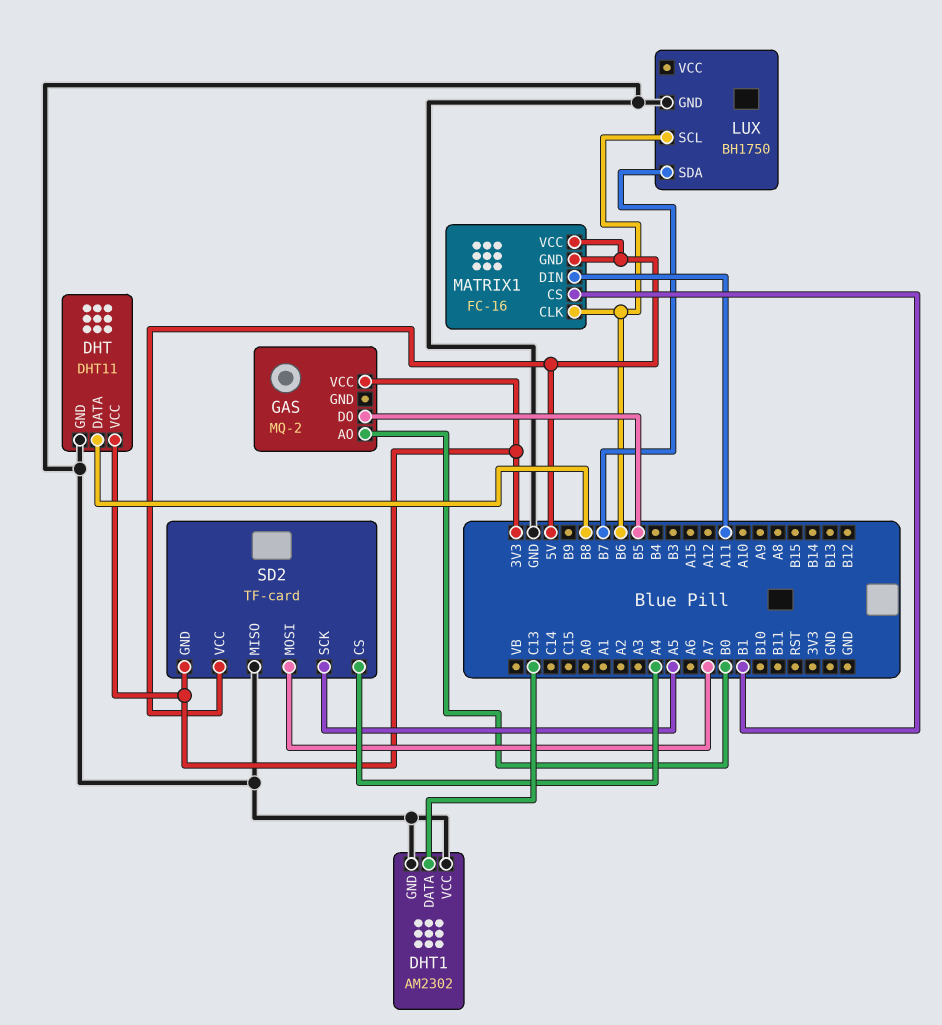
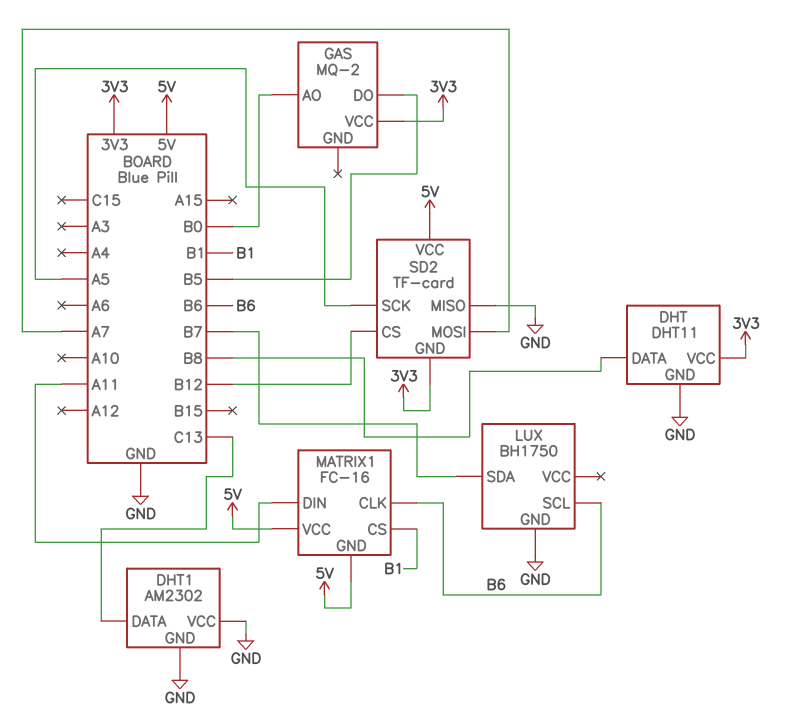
SD2 pin CS: A4 -> B12

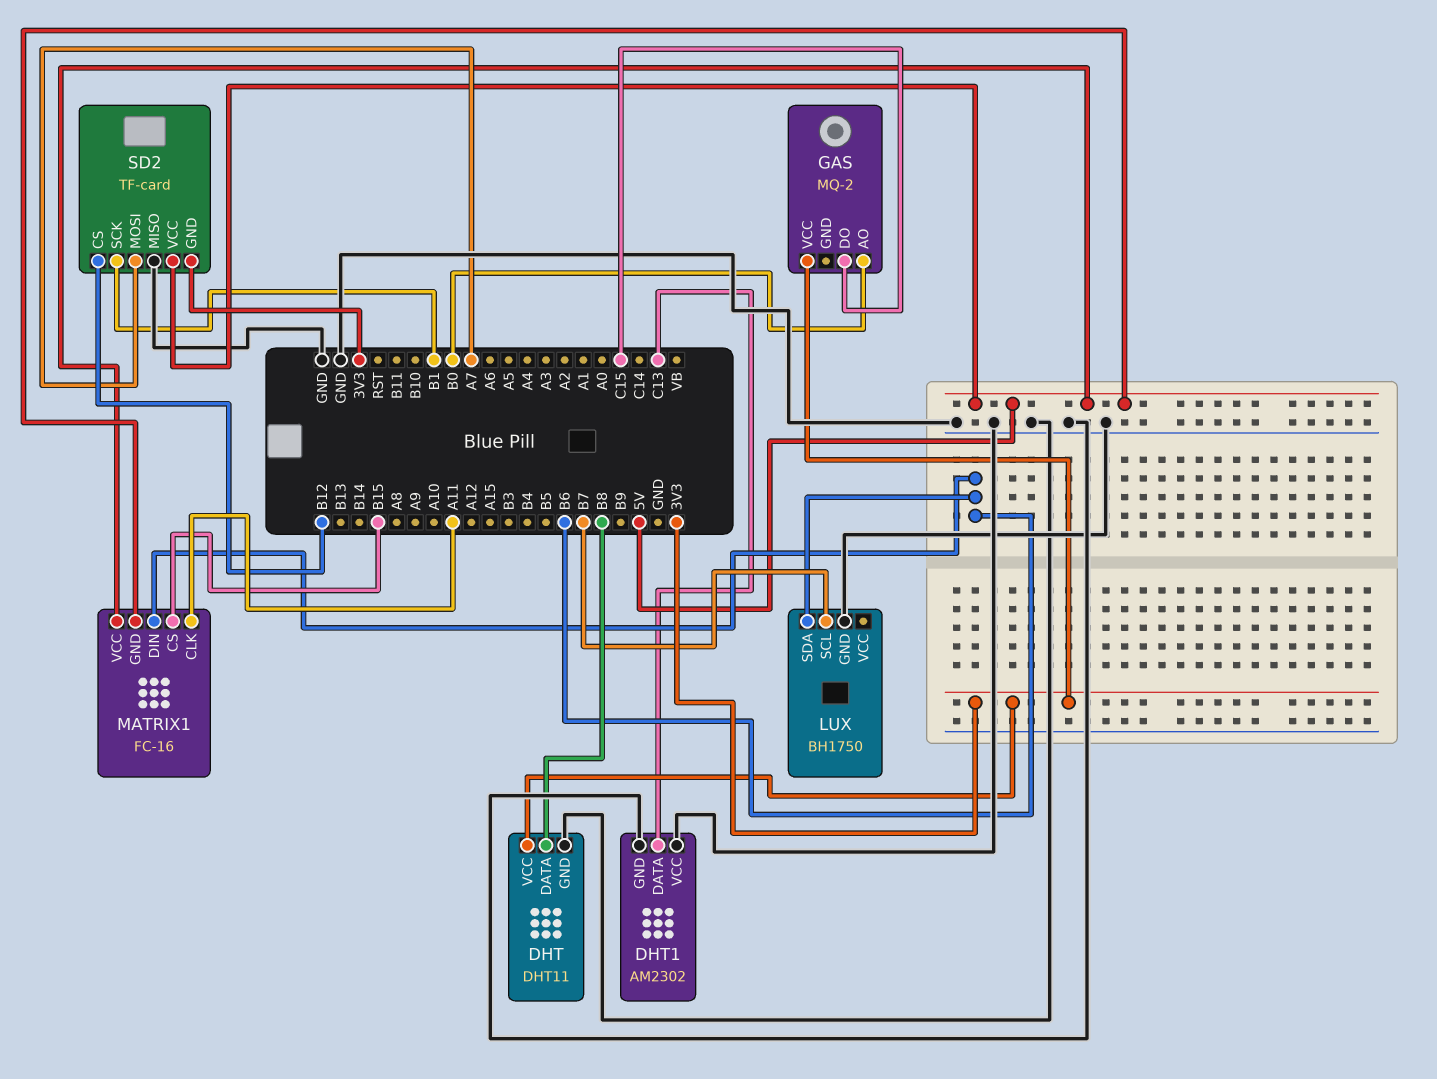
GAS pin DO: B5 -> C15
LUX pin SCL: B6 -> B7
LUX pin SDA: B7 -> B6
MATRIX1 pin CLK: B6 -> A11
MATRIX1 pin CS: B1 -> B15
MATRIX1 pin DIN: A11 -> B6
SD2 pin SCK: A5 -> B1

